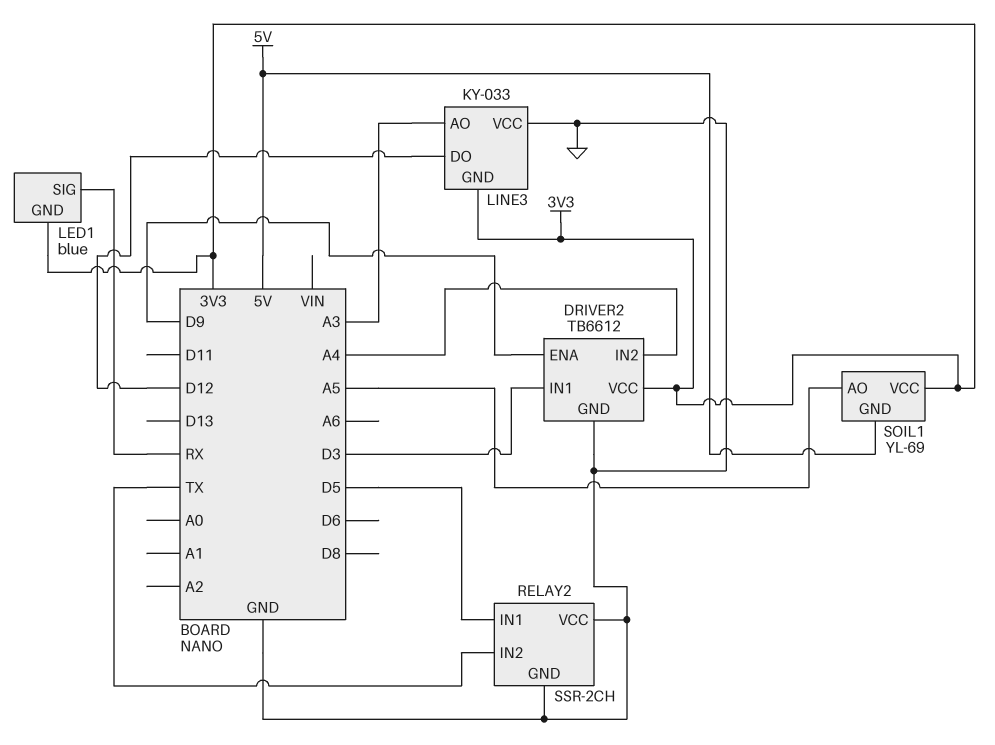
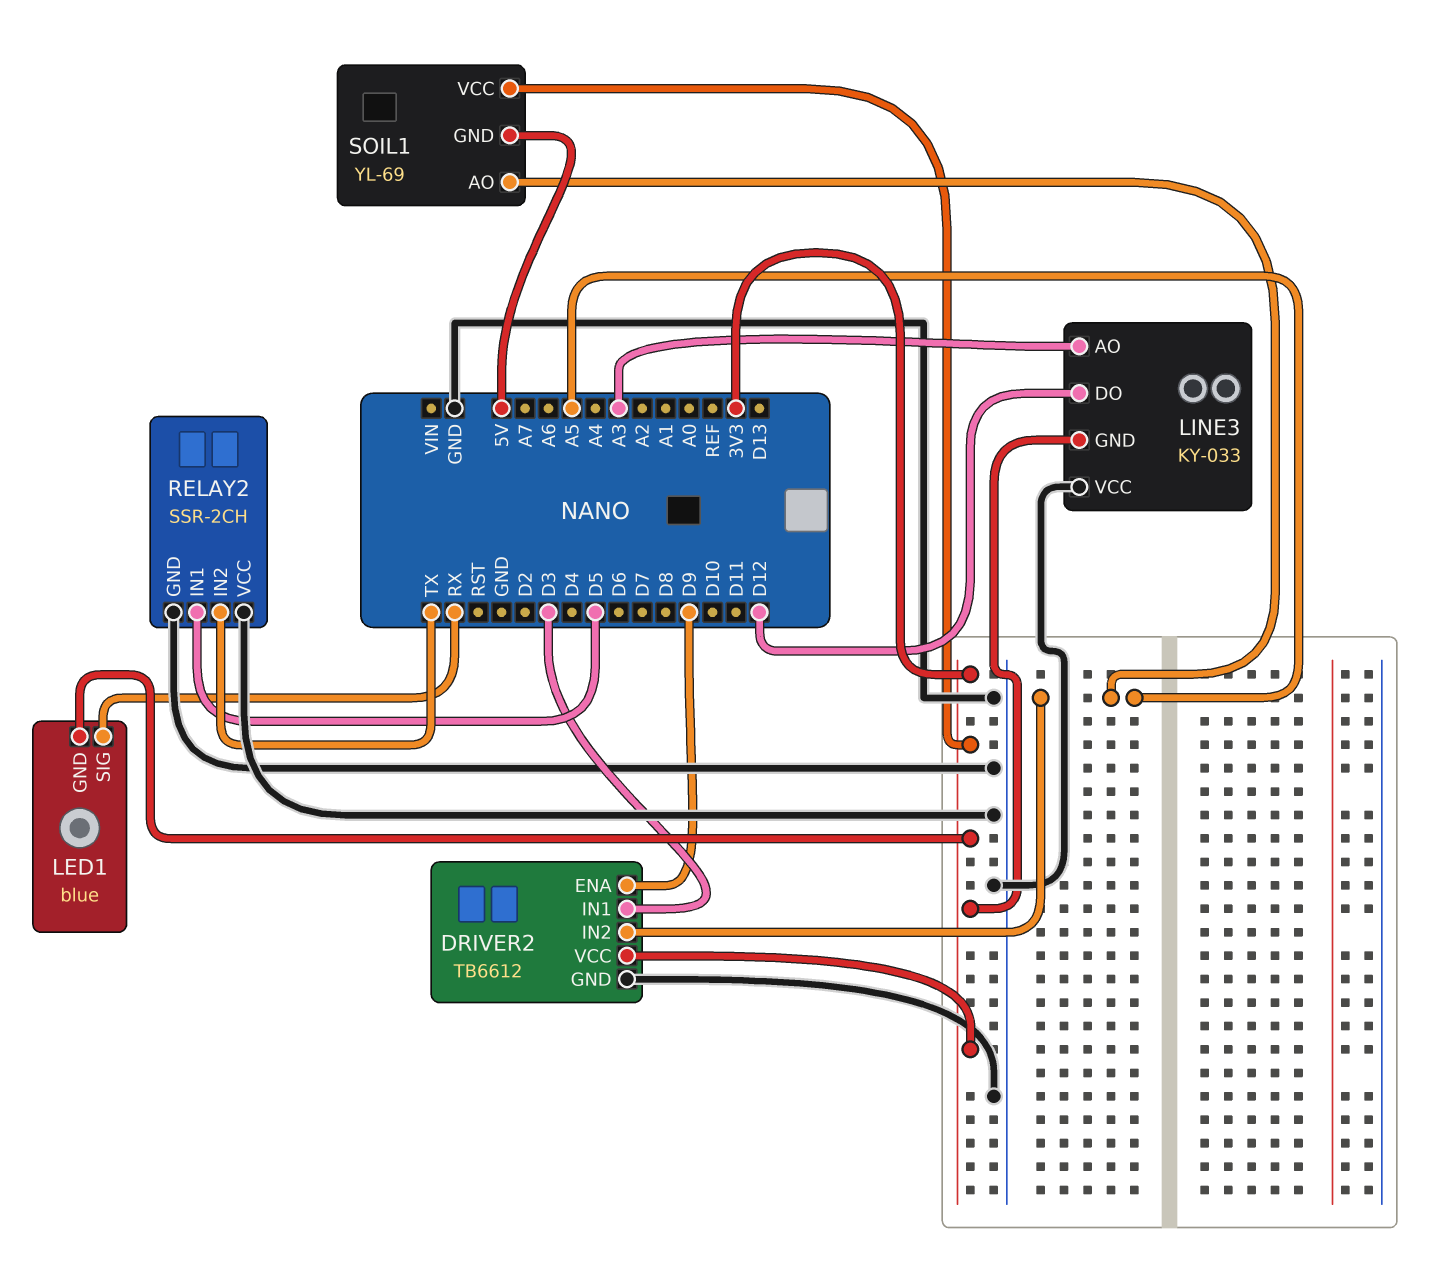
DRIVER2 pin IN2: A4 -> A5

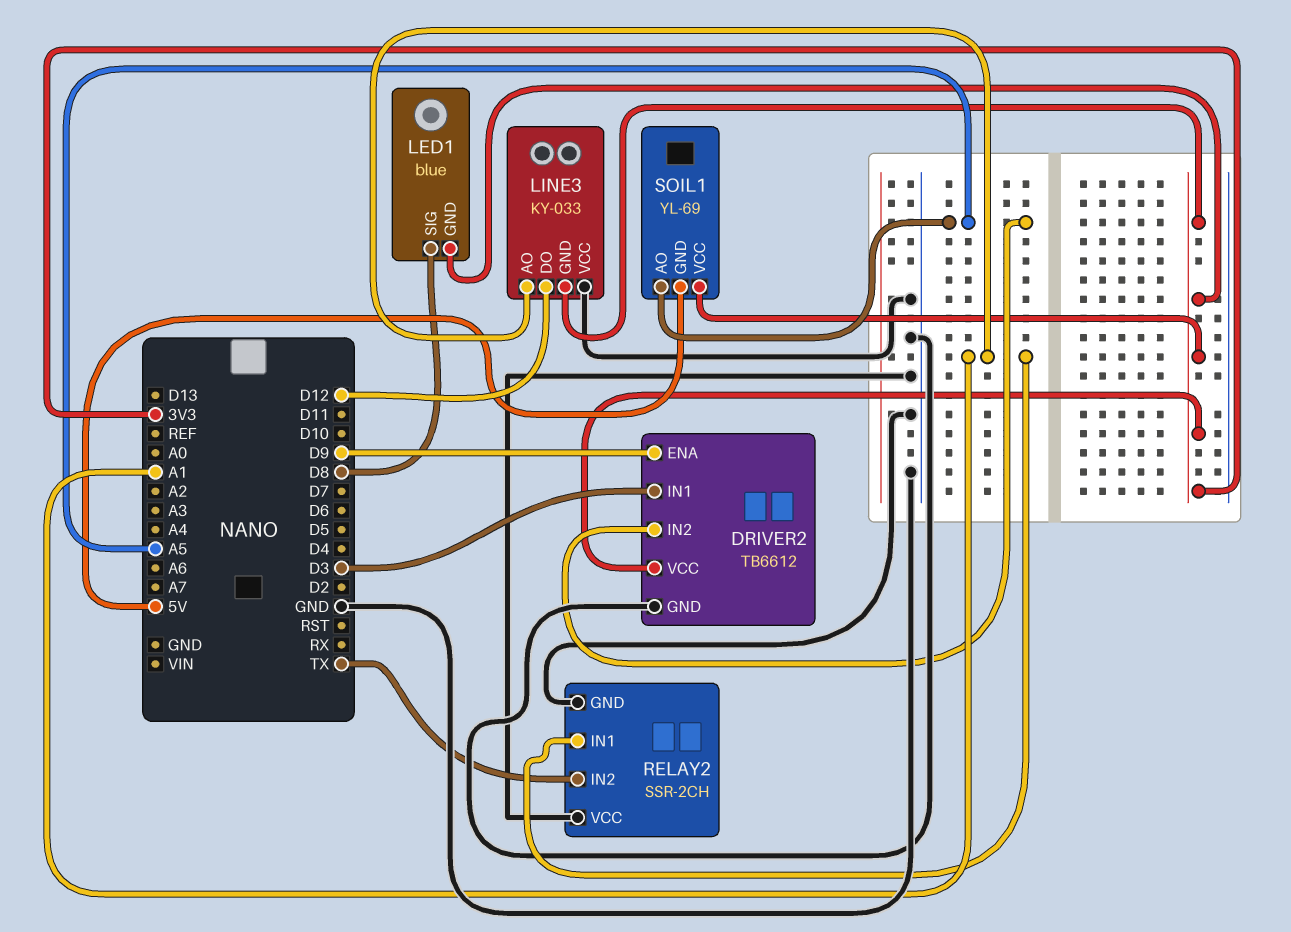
LED1 pin SIG: RX -> D8
LINE3 pin AO: A3 -> A1
RELAY2 pin IN1: D5 -> A1

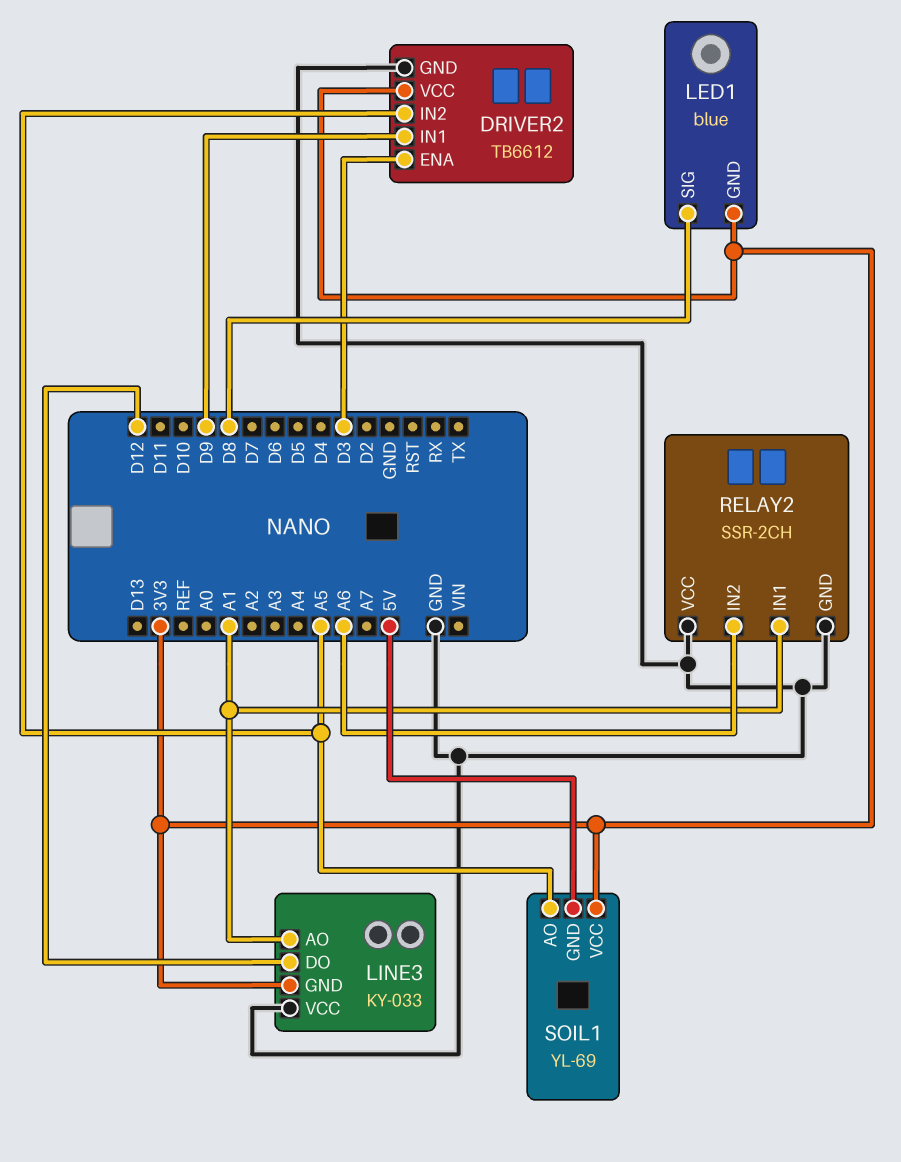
DRIVER2 pin ENA: D9 -> D3
DRIVER2 pin IN1: D3 -> D9
RELAY2 pin IN2: TX -> A6

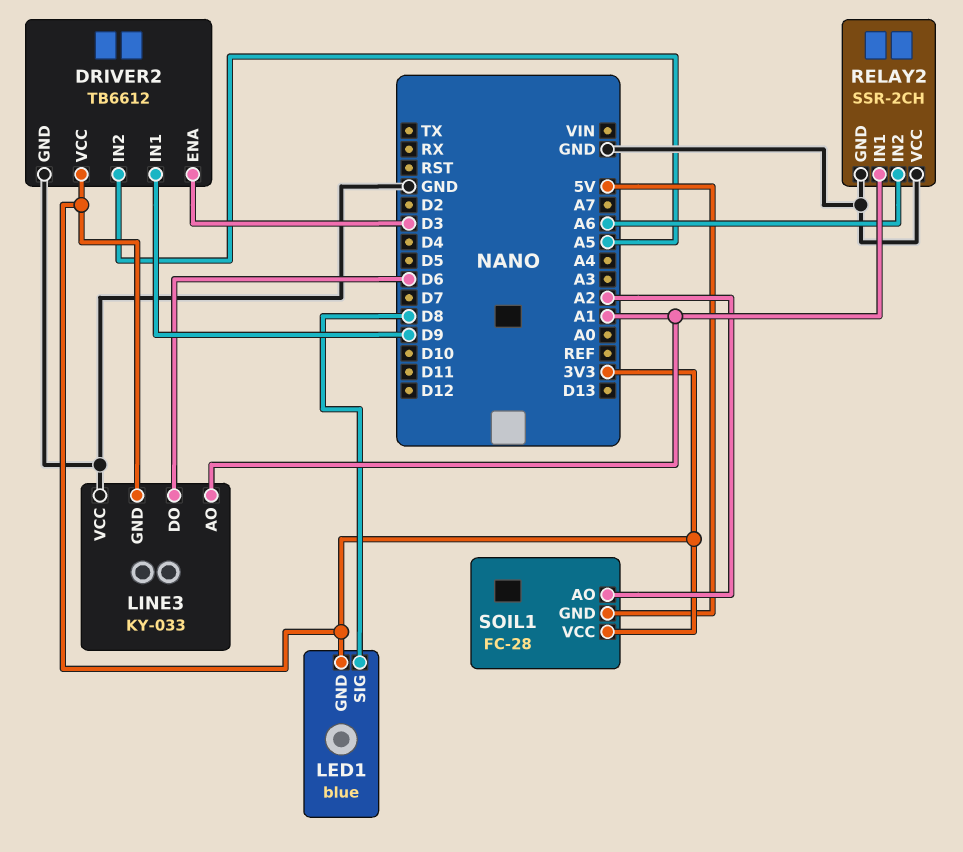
LINE3 pin DO: D12 -> D6
SOIL1: YL-69 -> FC-28
SOIL1 pin AO: A5 -> A2

